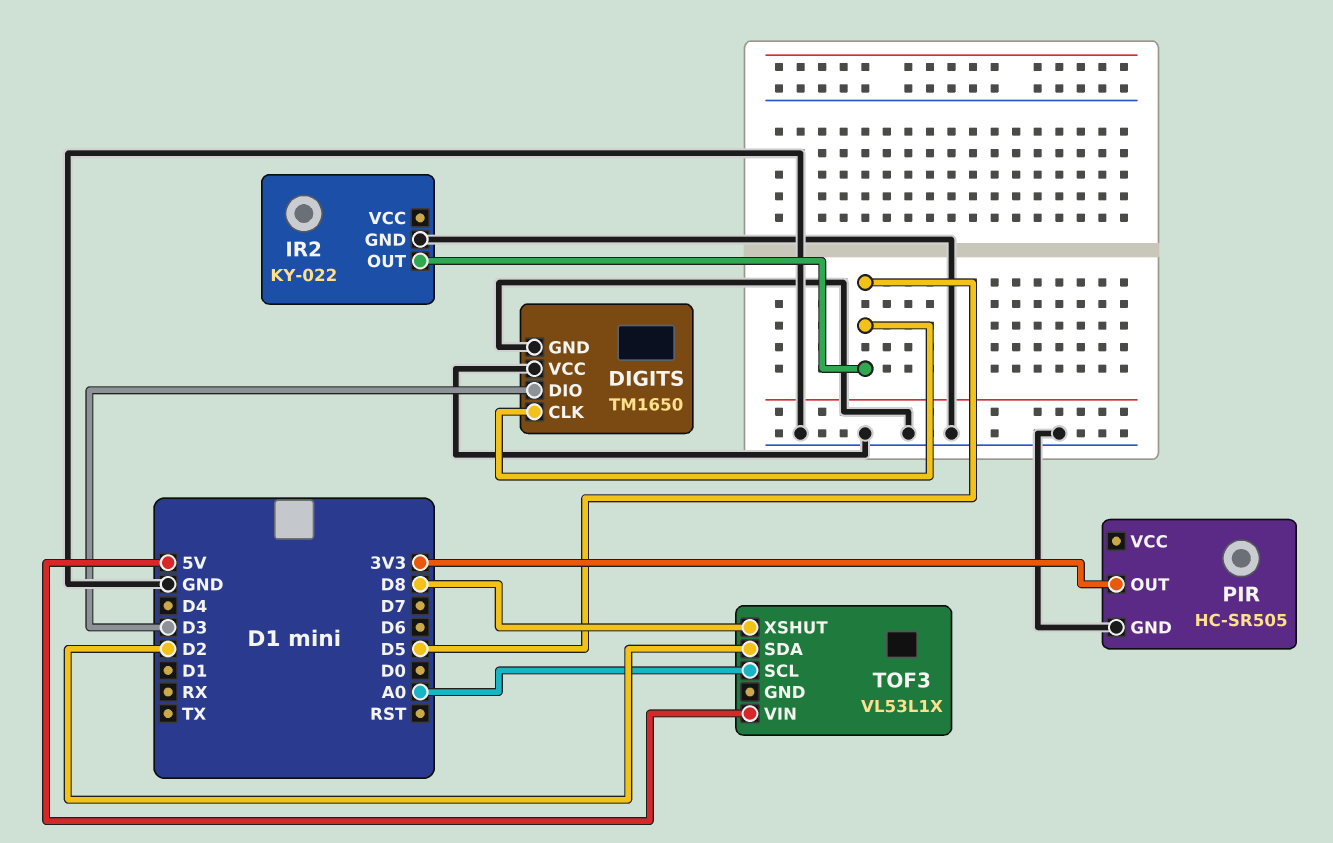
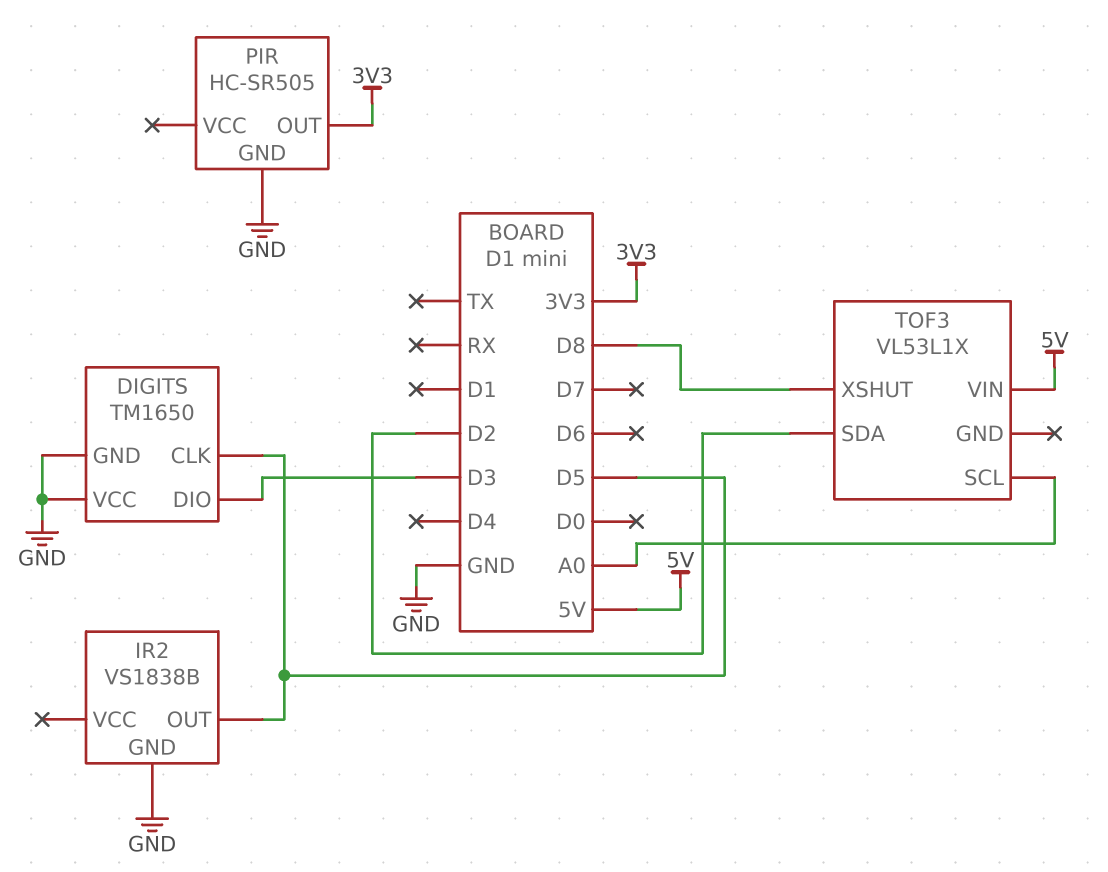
IR2: KY-022 -> VS1838B

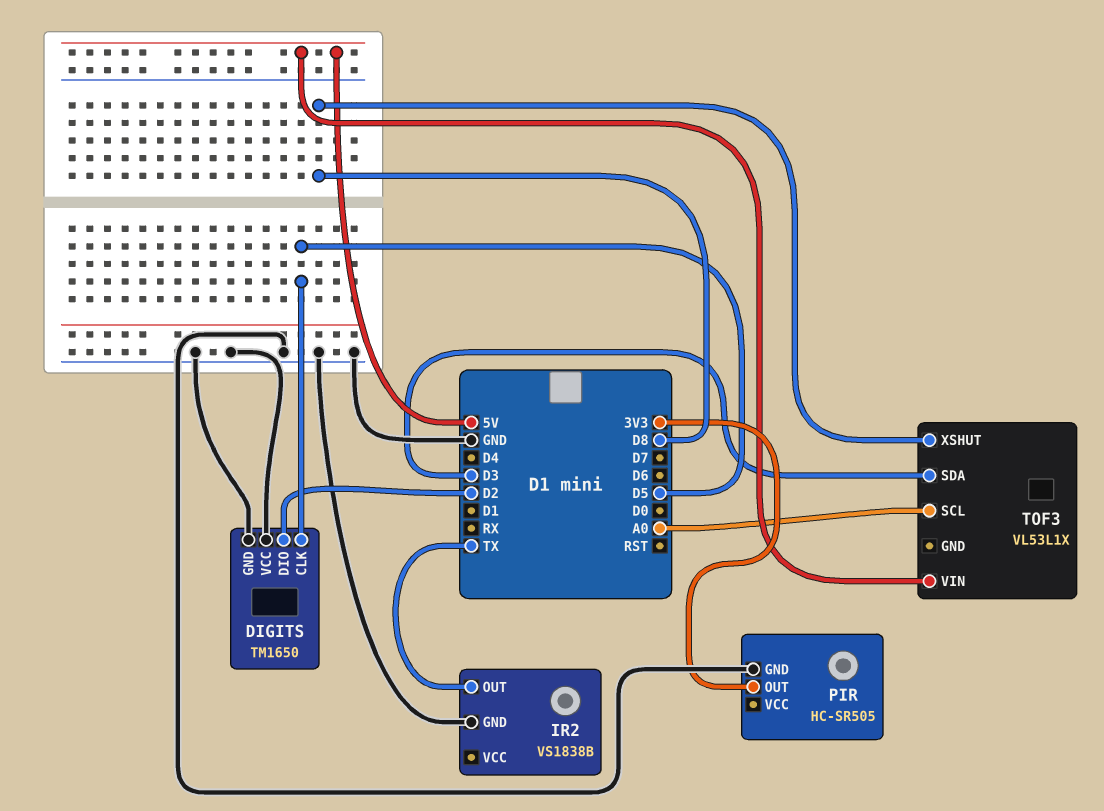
DIGITS pin DIO: D3 -> D2
IR2 pin OUT: D5 -> TX
TOF3 pin SDA: D2 -> D3

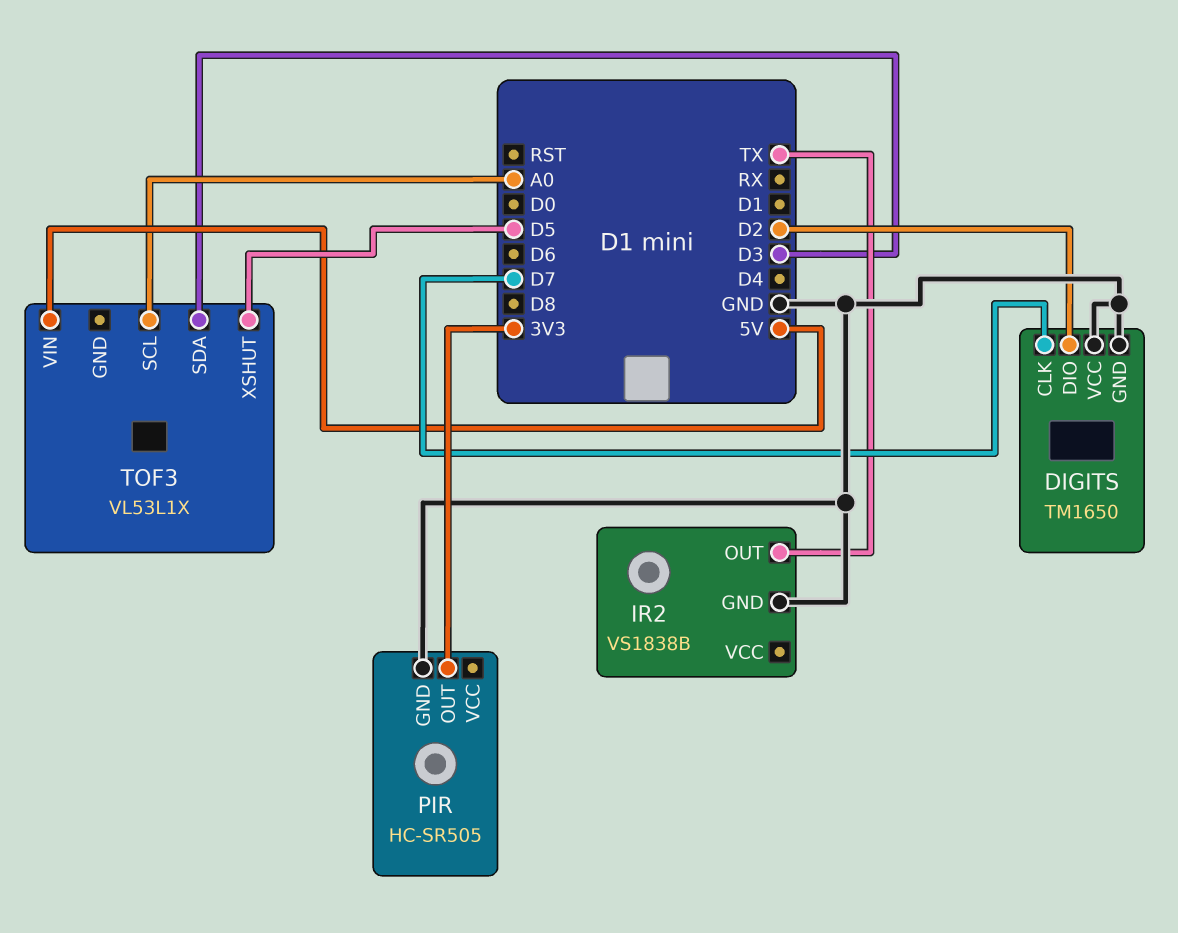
DIGITS pin CLK: D5 -> D7
TOF3 pin XSHUT: D8 -> D5

